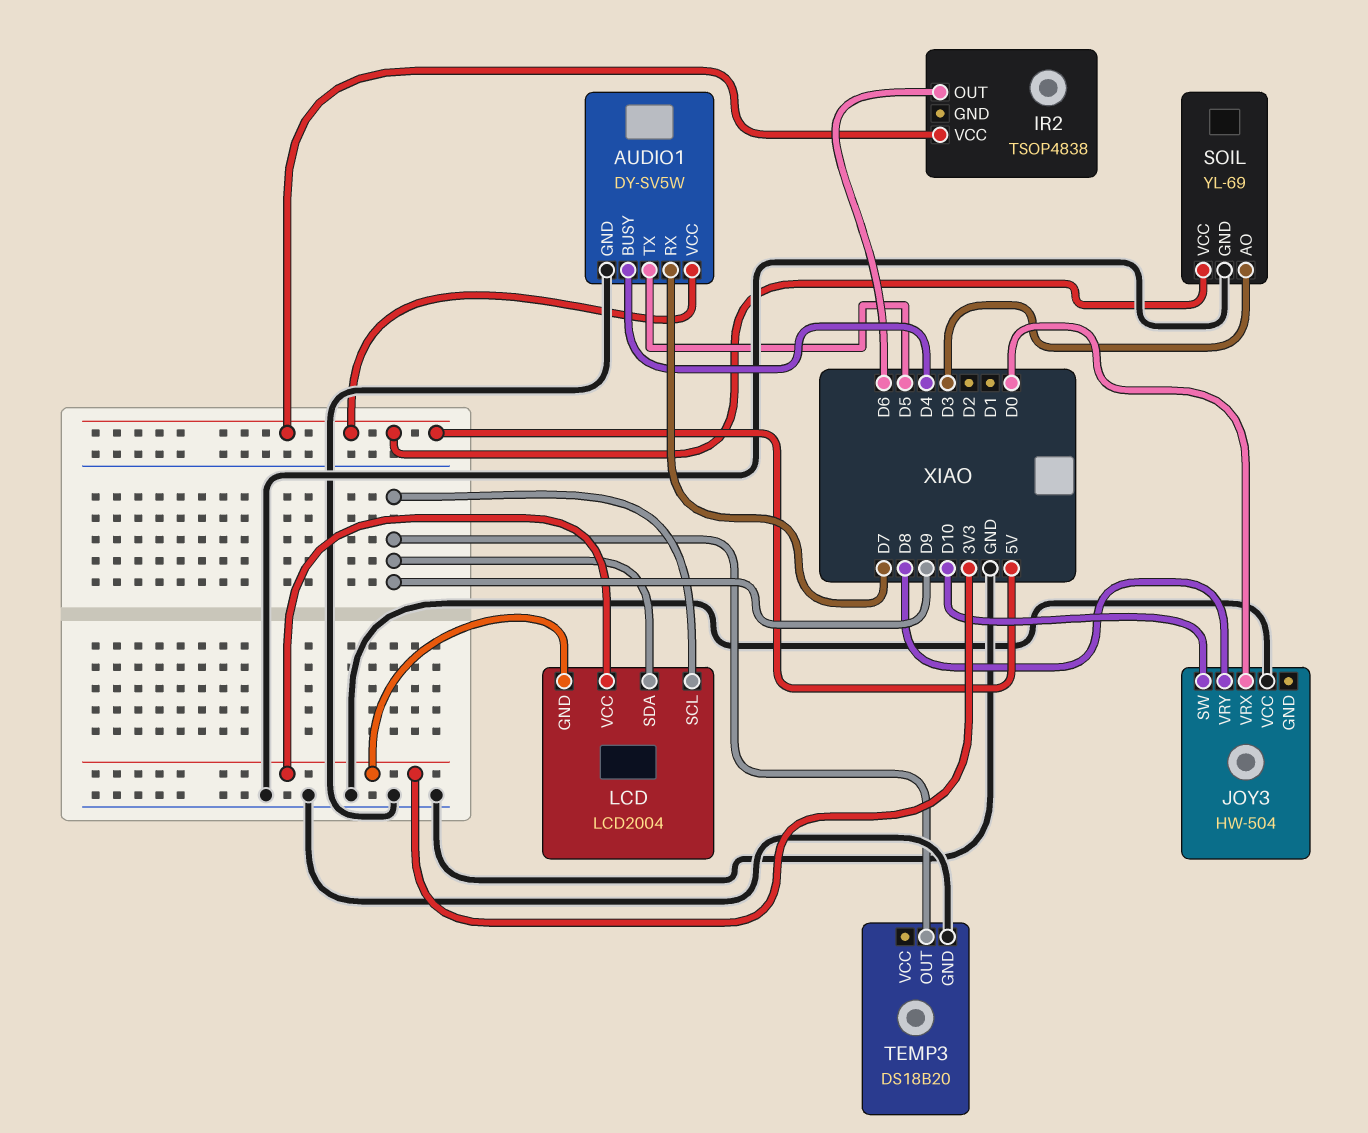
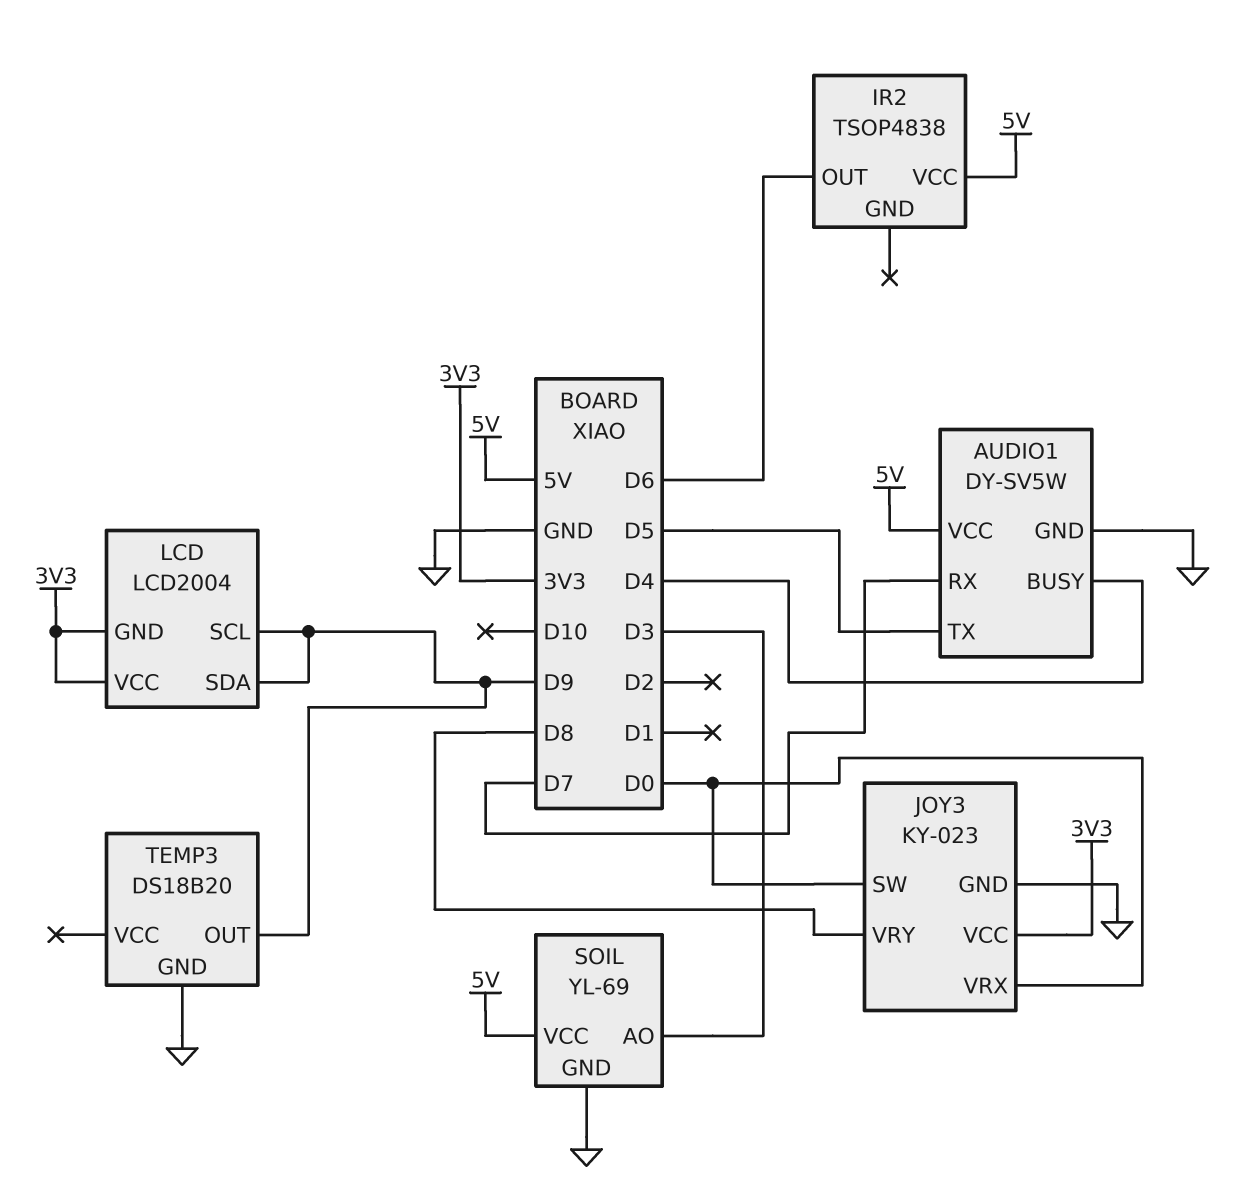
JOY3: HW-504 -> KY-023
JOY3 pin GND: none -> GND
JOY3 pin SW: D10 -> D0
JOY3 pin VCC: GND -> 3V3

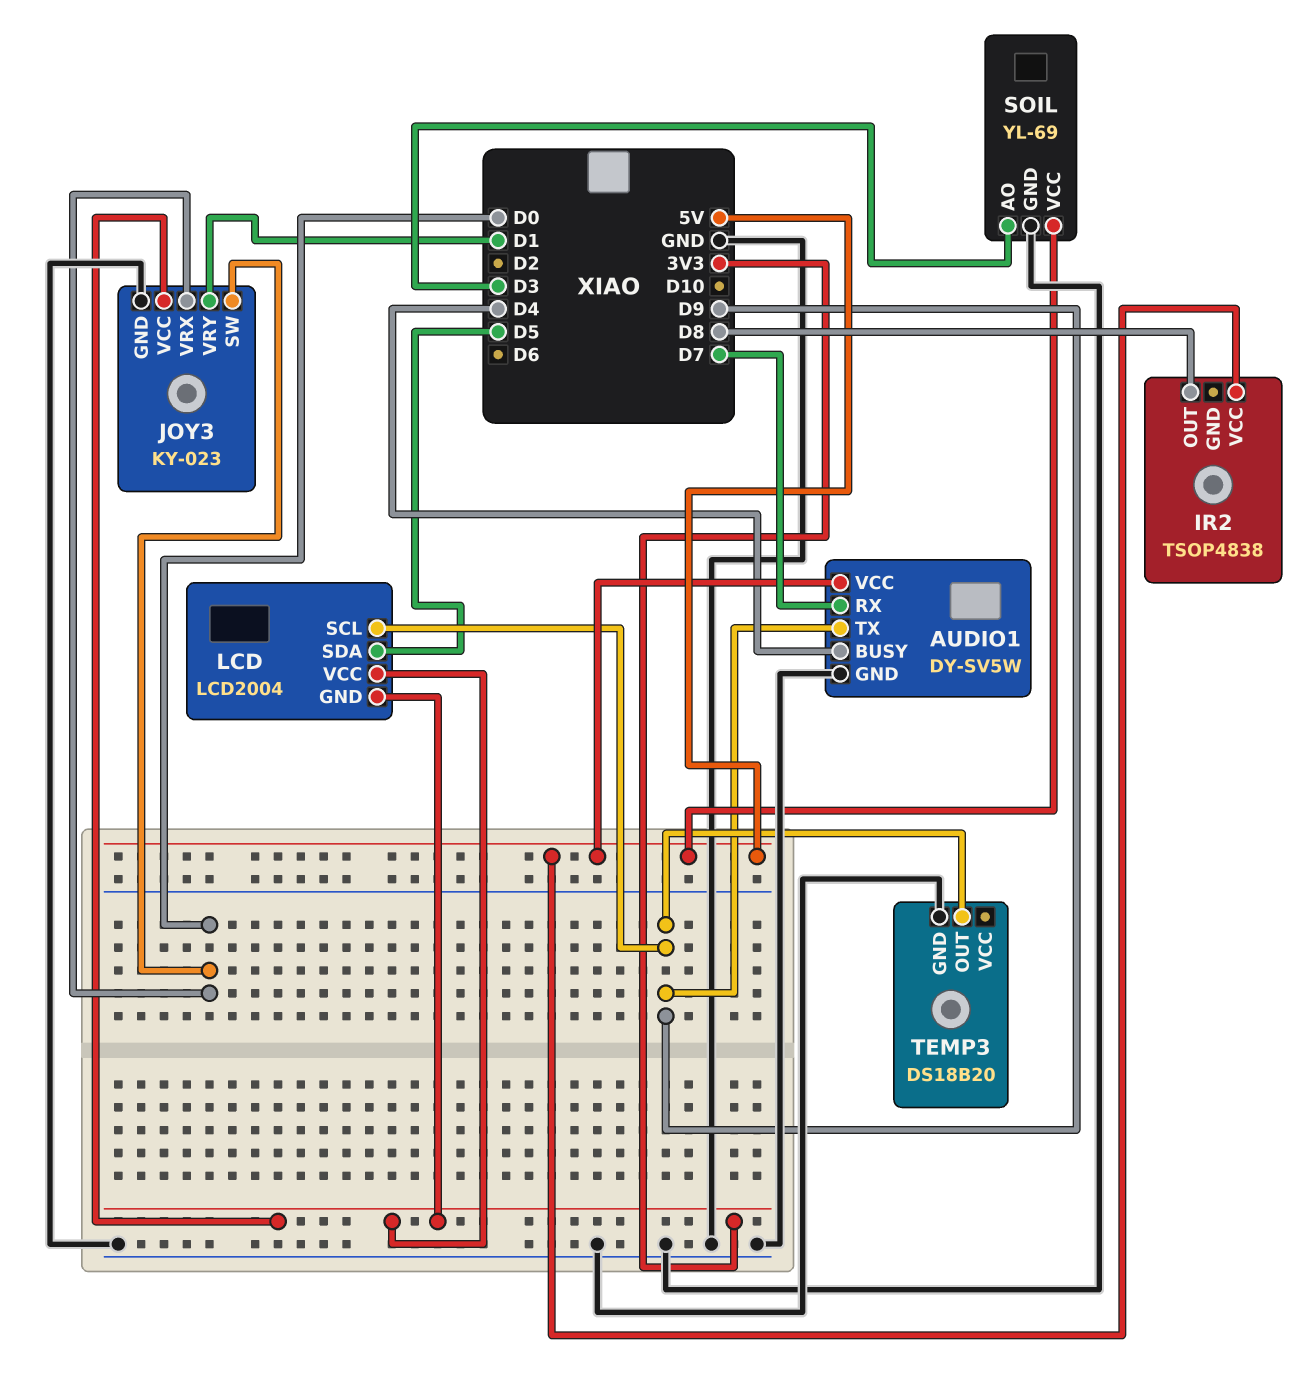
AUDIO1 pin TX: D5 -> D9
IR2 pin OUT: D6 -> D8
JOY3 pin VRY: D8 -> D1
LCD pin SDA: D9 -> D5

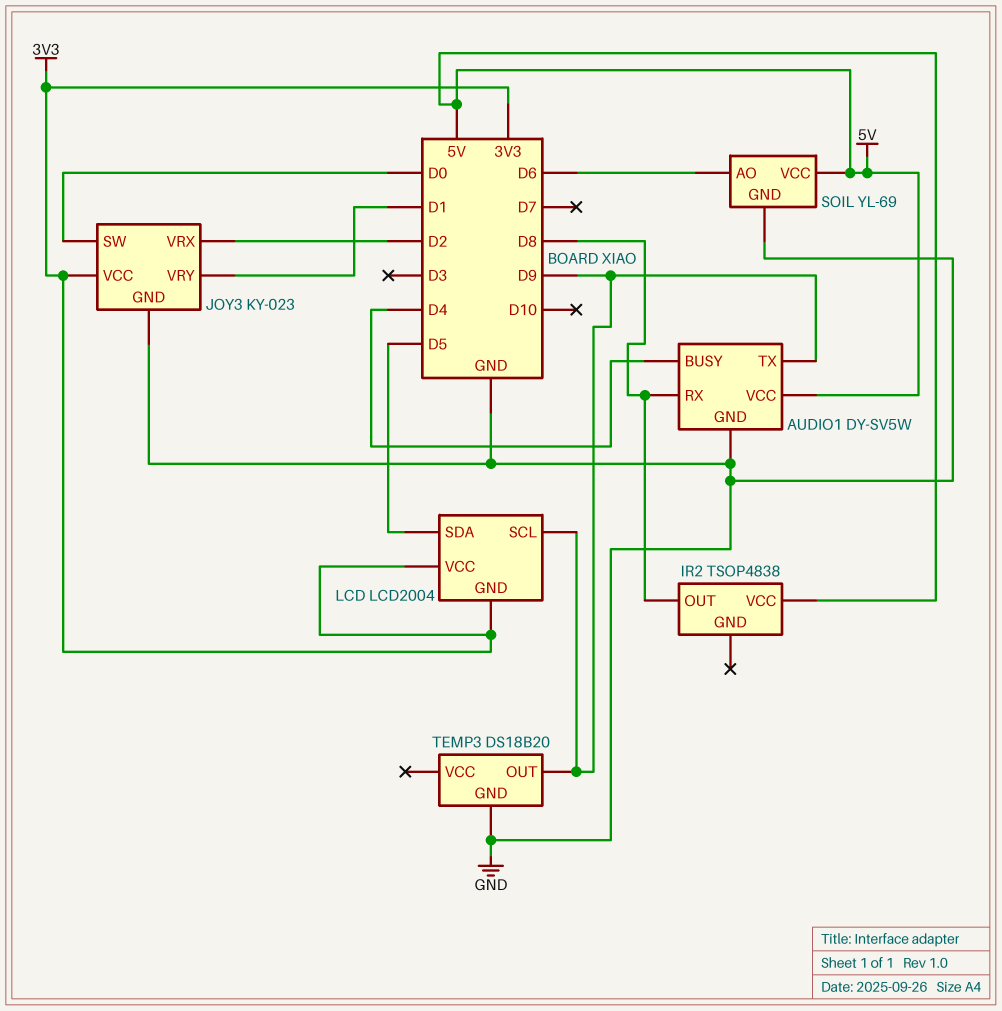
AUDIO1 pin RX: D7 -> D8
JOY3 pin VRX: D0 -> D2
SOIL pin AO: D3 -> D6

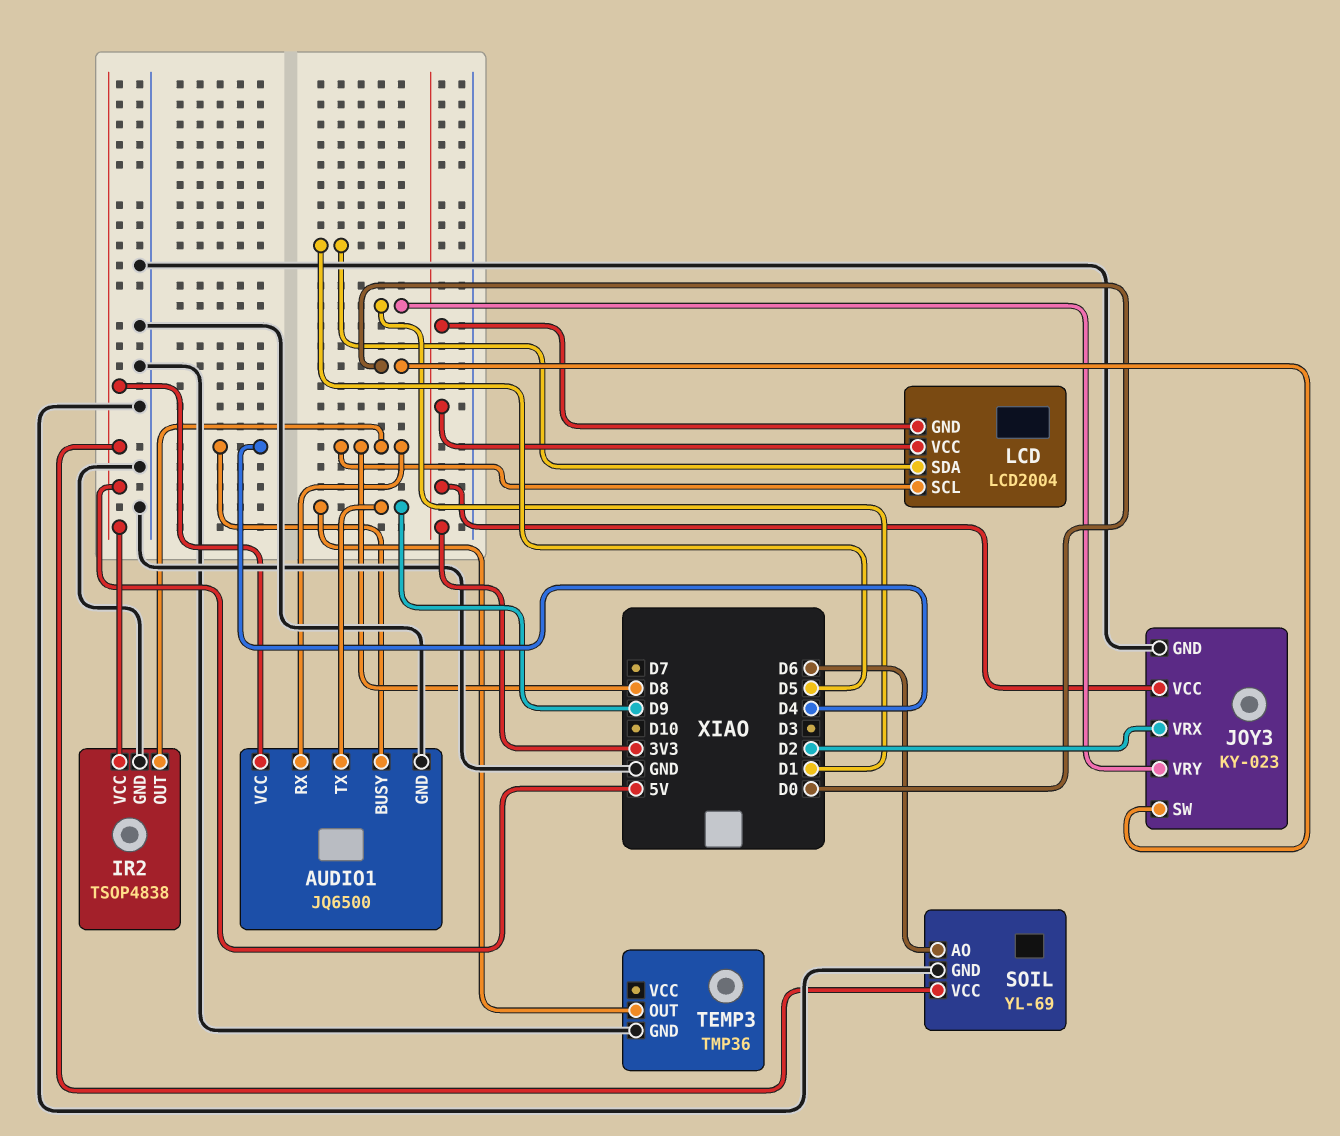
AUDIO1: DY-SV5W -> JQ6500
IR2 pin GND: none -> GND
LCD pin SCL: D9 -> D8
TEMP3: DS18B20 -> TMP36

